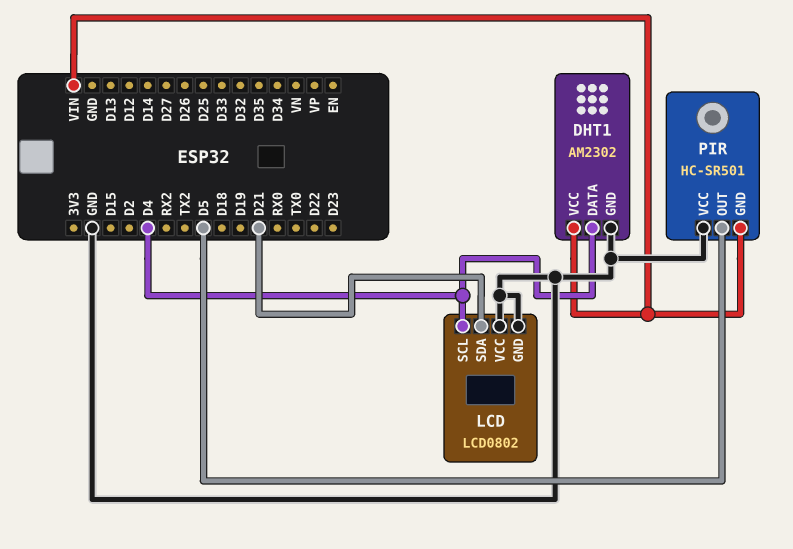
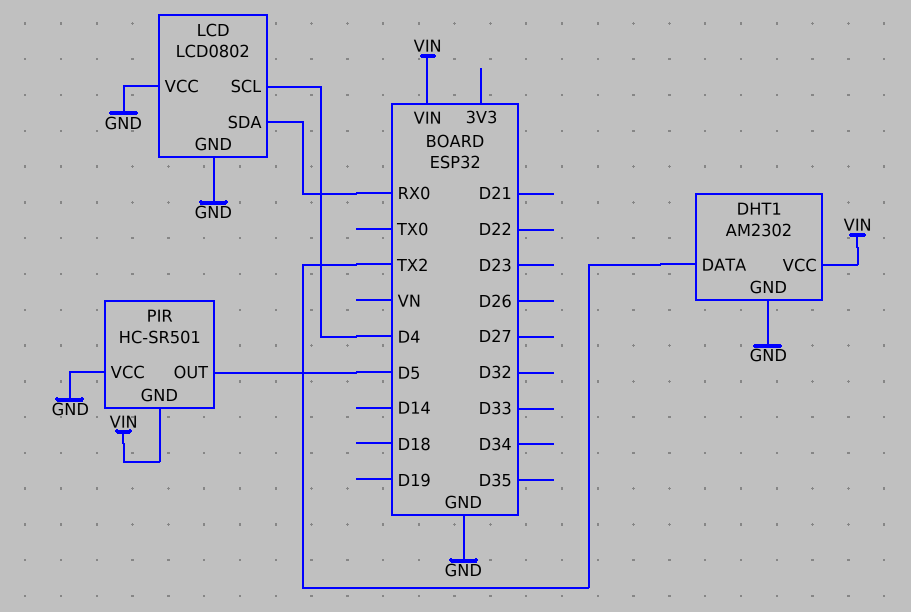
DHT1 pin DATA: D4 -> TX2
LCD pin SDA: D21 -> RX0

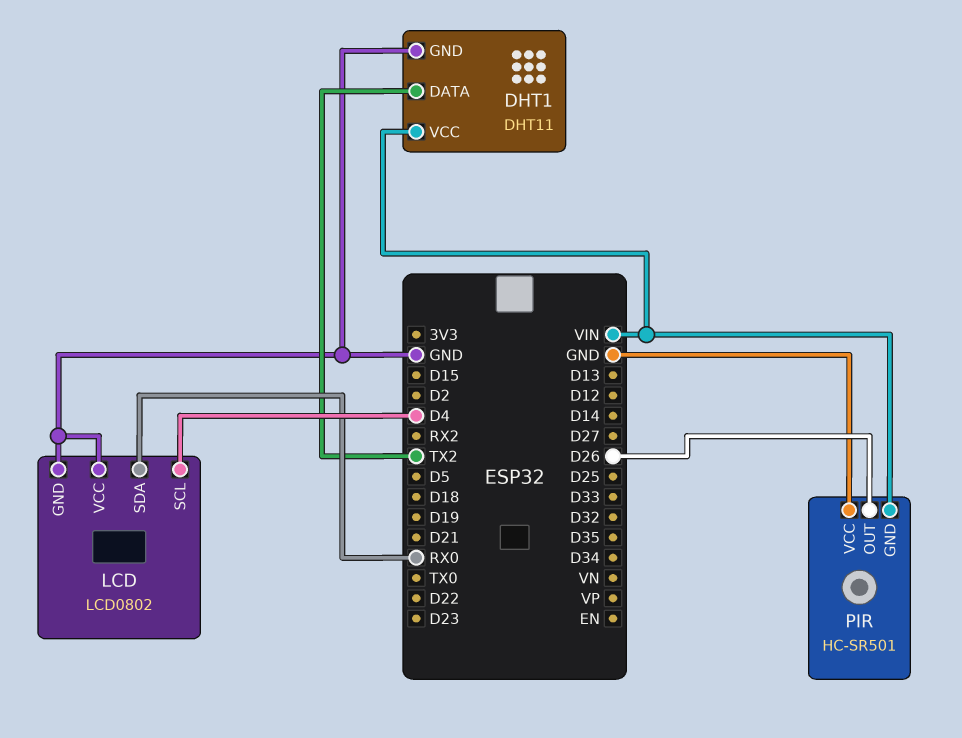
DHT1: AM2302 -> DHT11
PIR pin OUT: D5 -> D26

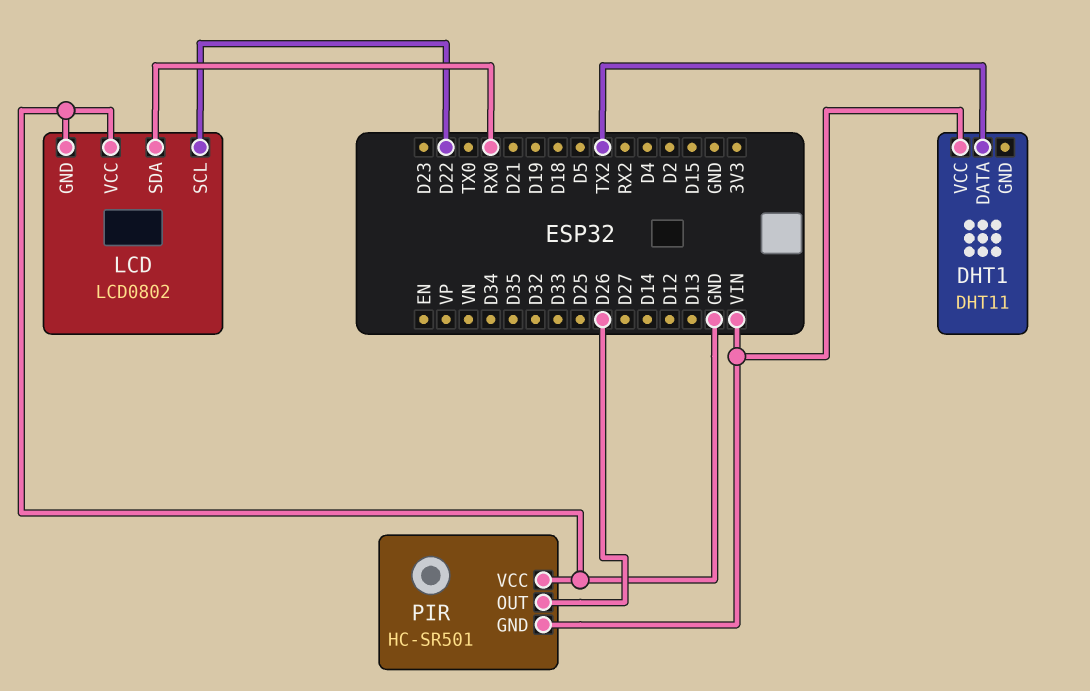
DHT1 pin GND: GND -> none
LCD pin SCL: D4 -> D22

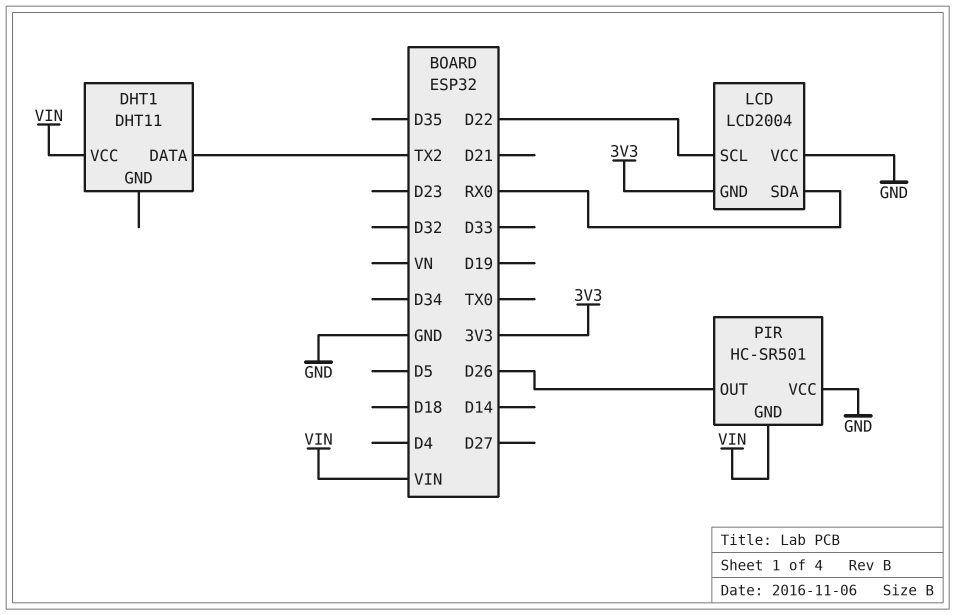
LCD: LCD0802 -> LCD2004
LCD pin GND: GND -> 3V3

